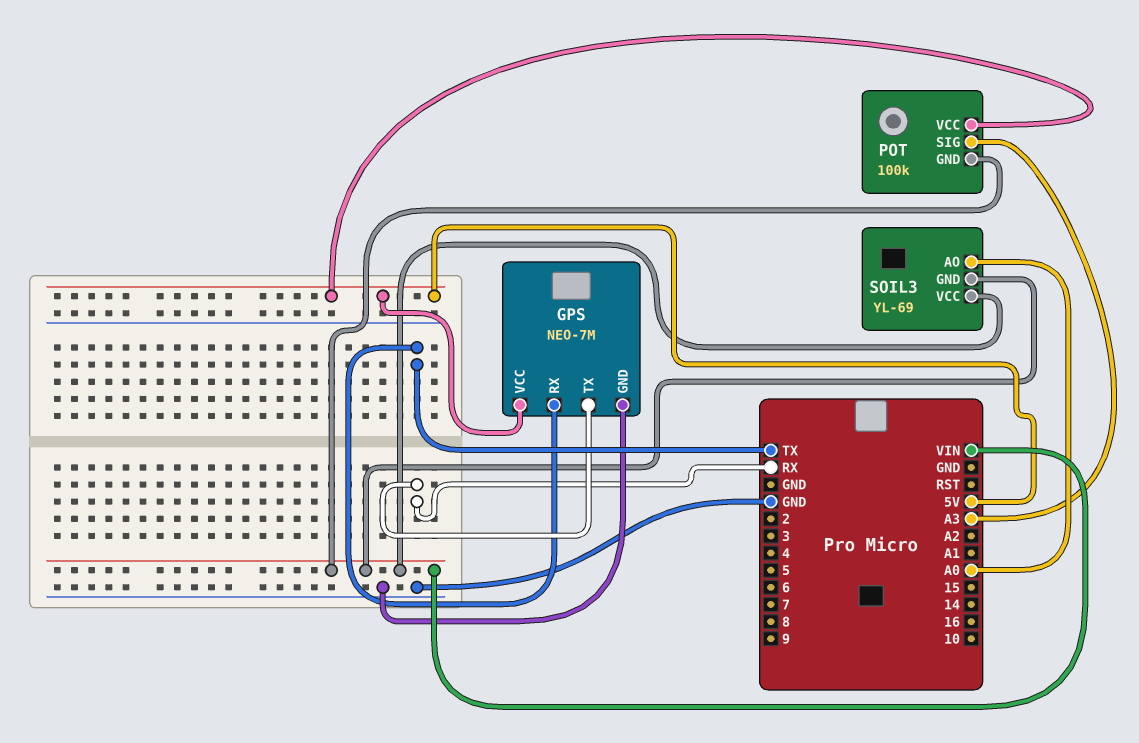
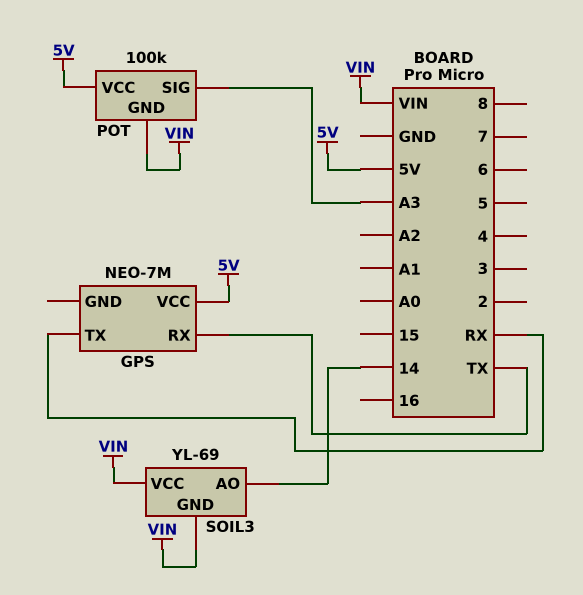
GPS pin GND: GND -> none
SOIL3 pin AO: A0 -> 14

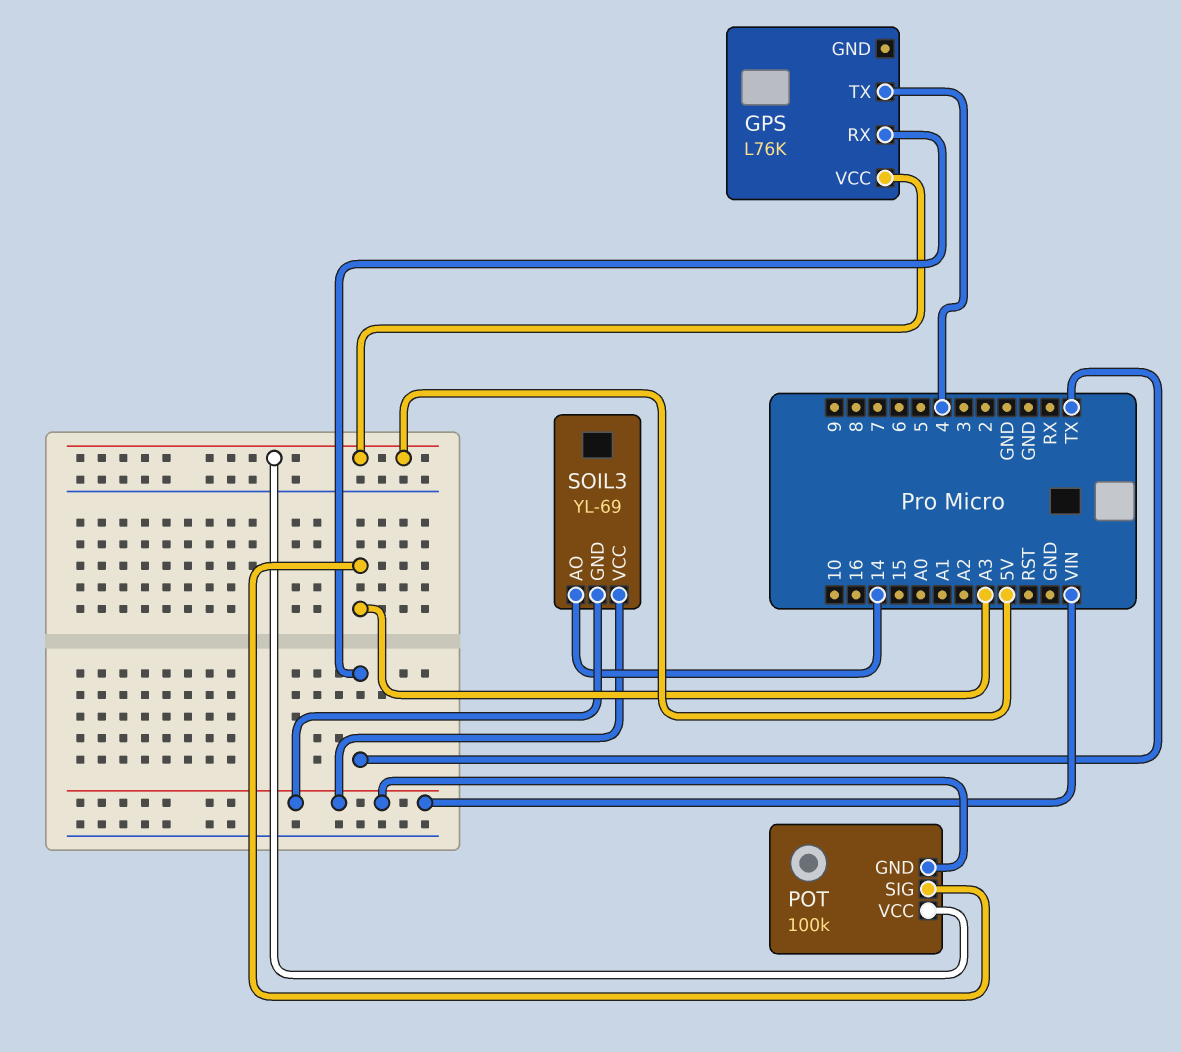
GPS: NEO-7M -> L76K
GPS pin TX: RX -> 4

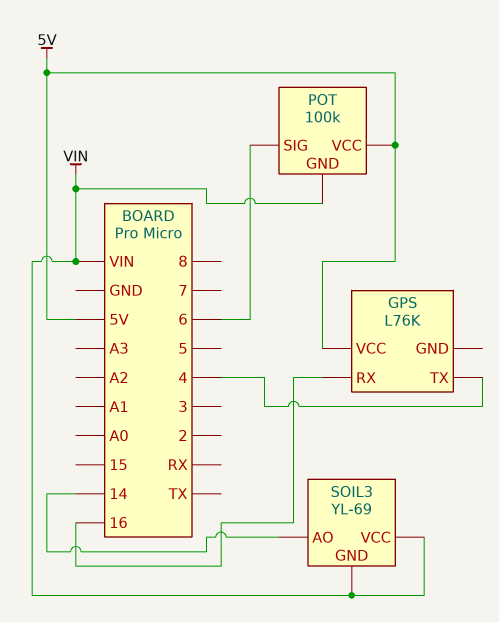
GPS pin RX: TX -> 16
POT pin SIG: A3 -> 6

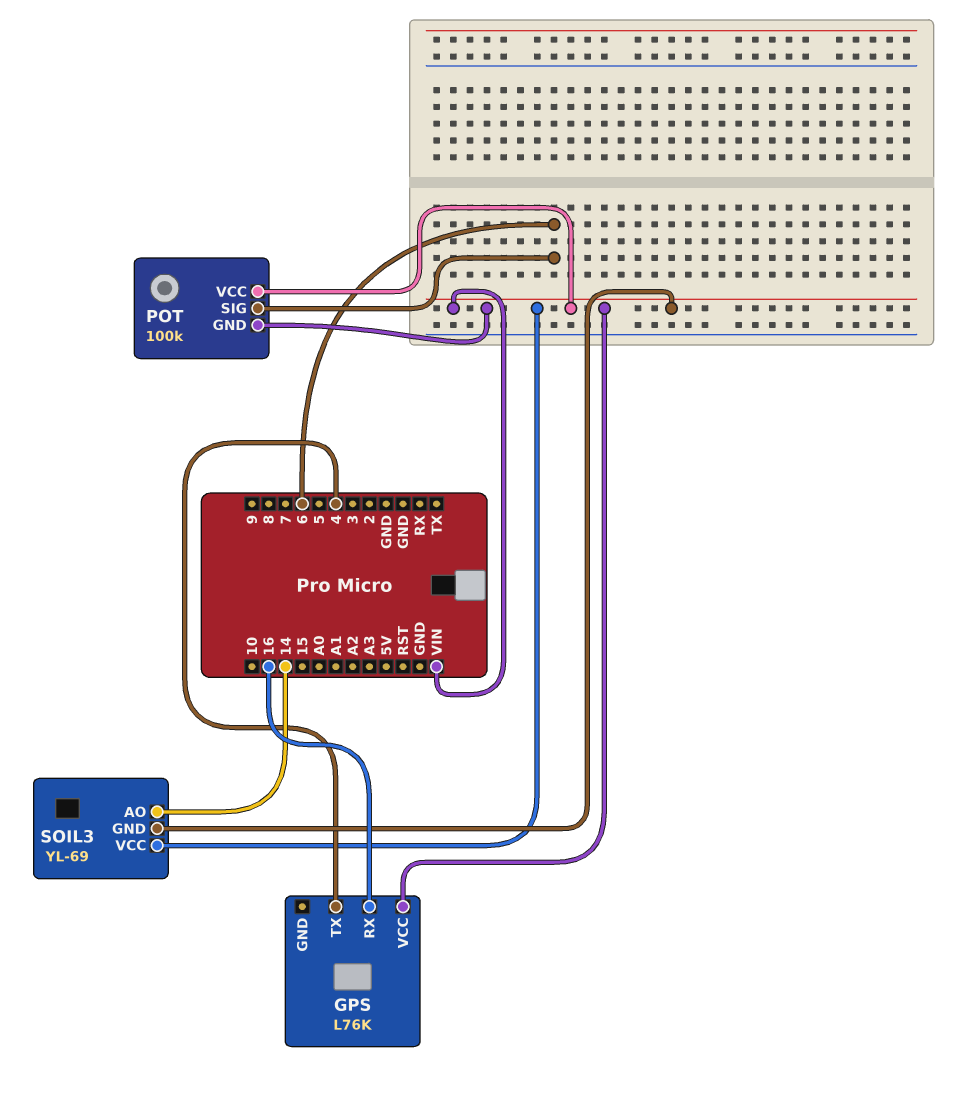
GPS pin VCC: 5V -> VIN
POT pin VCC: 5V -> VIN

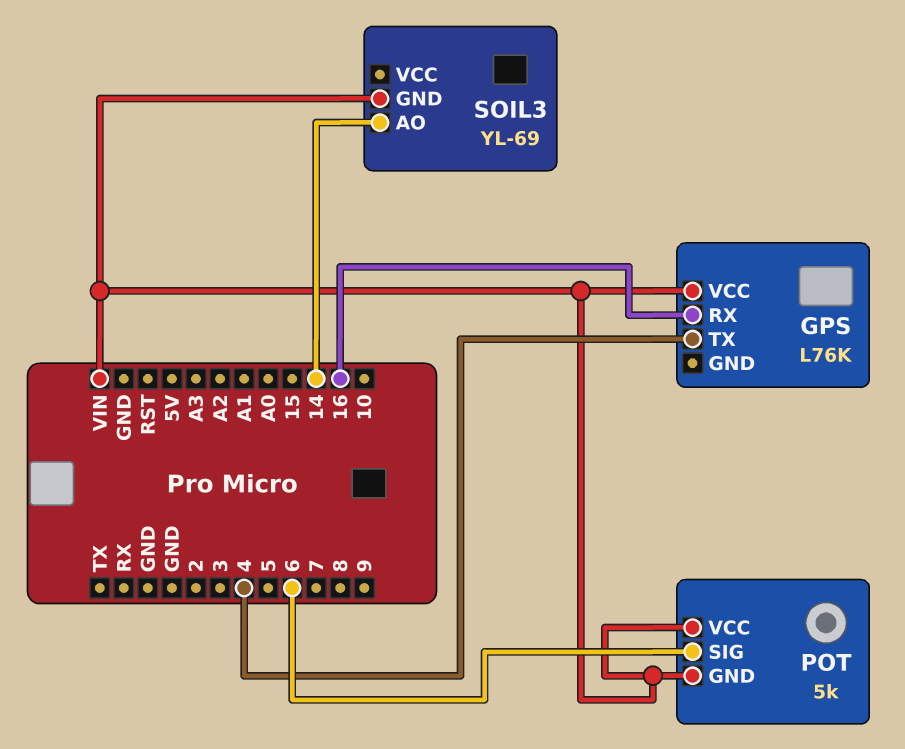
POT: 100k -> 5k
SOIL3 pin VCC: VIN -> none

